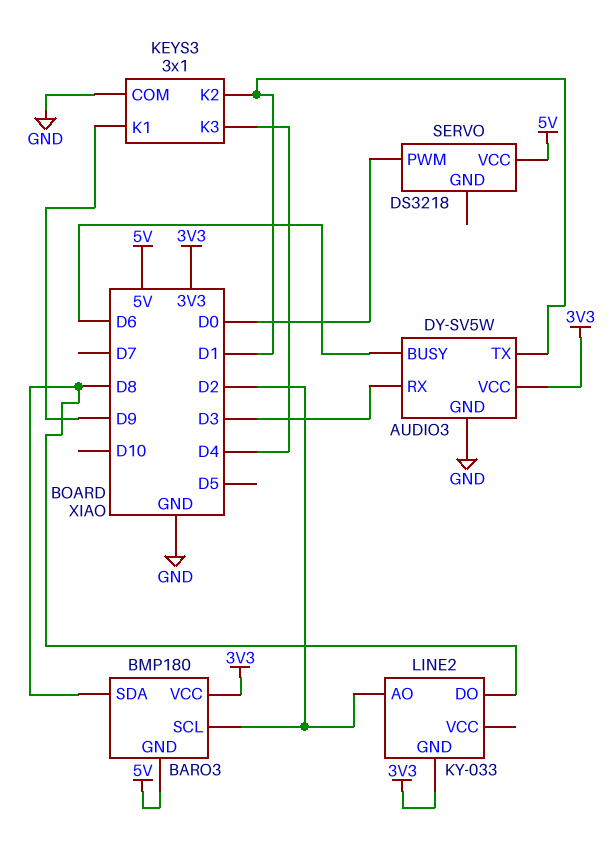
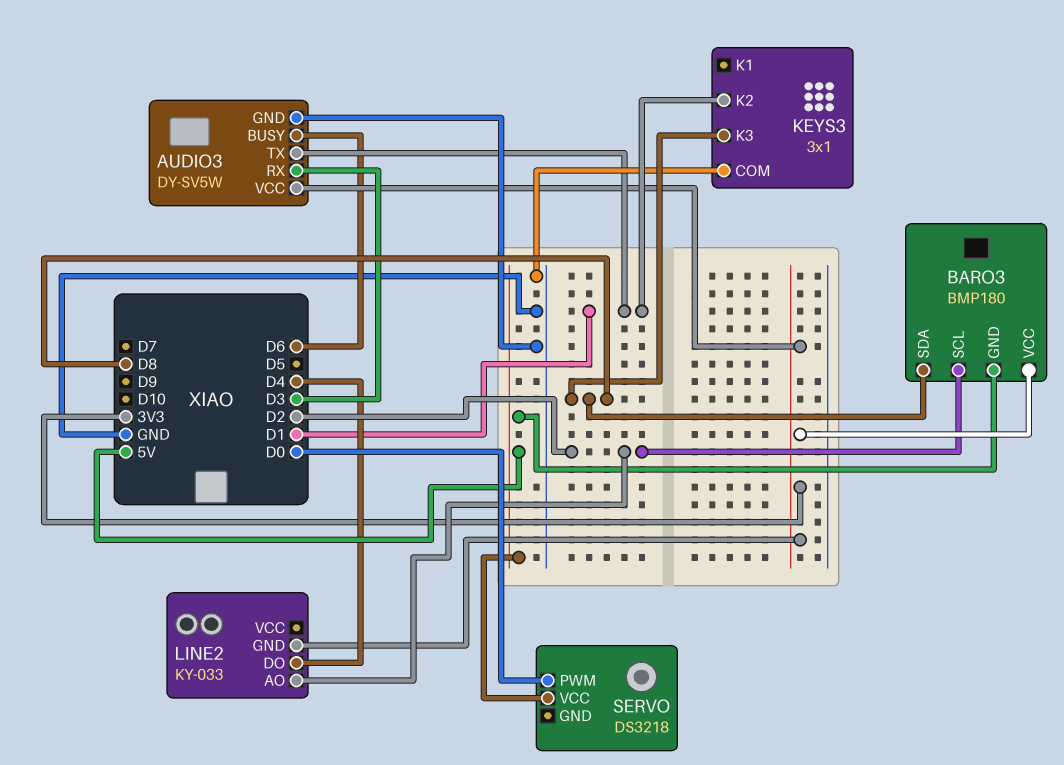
KEYS3 pin K1: D9 -> none
KEYS3 pin K3: D4 -> D8
LINE2 pin DO: D8 -> D4

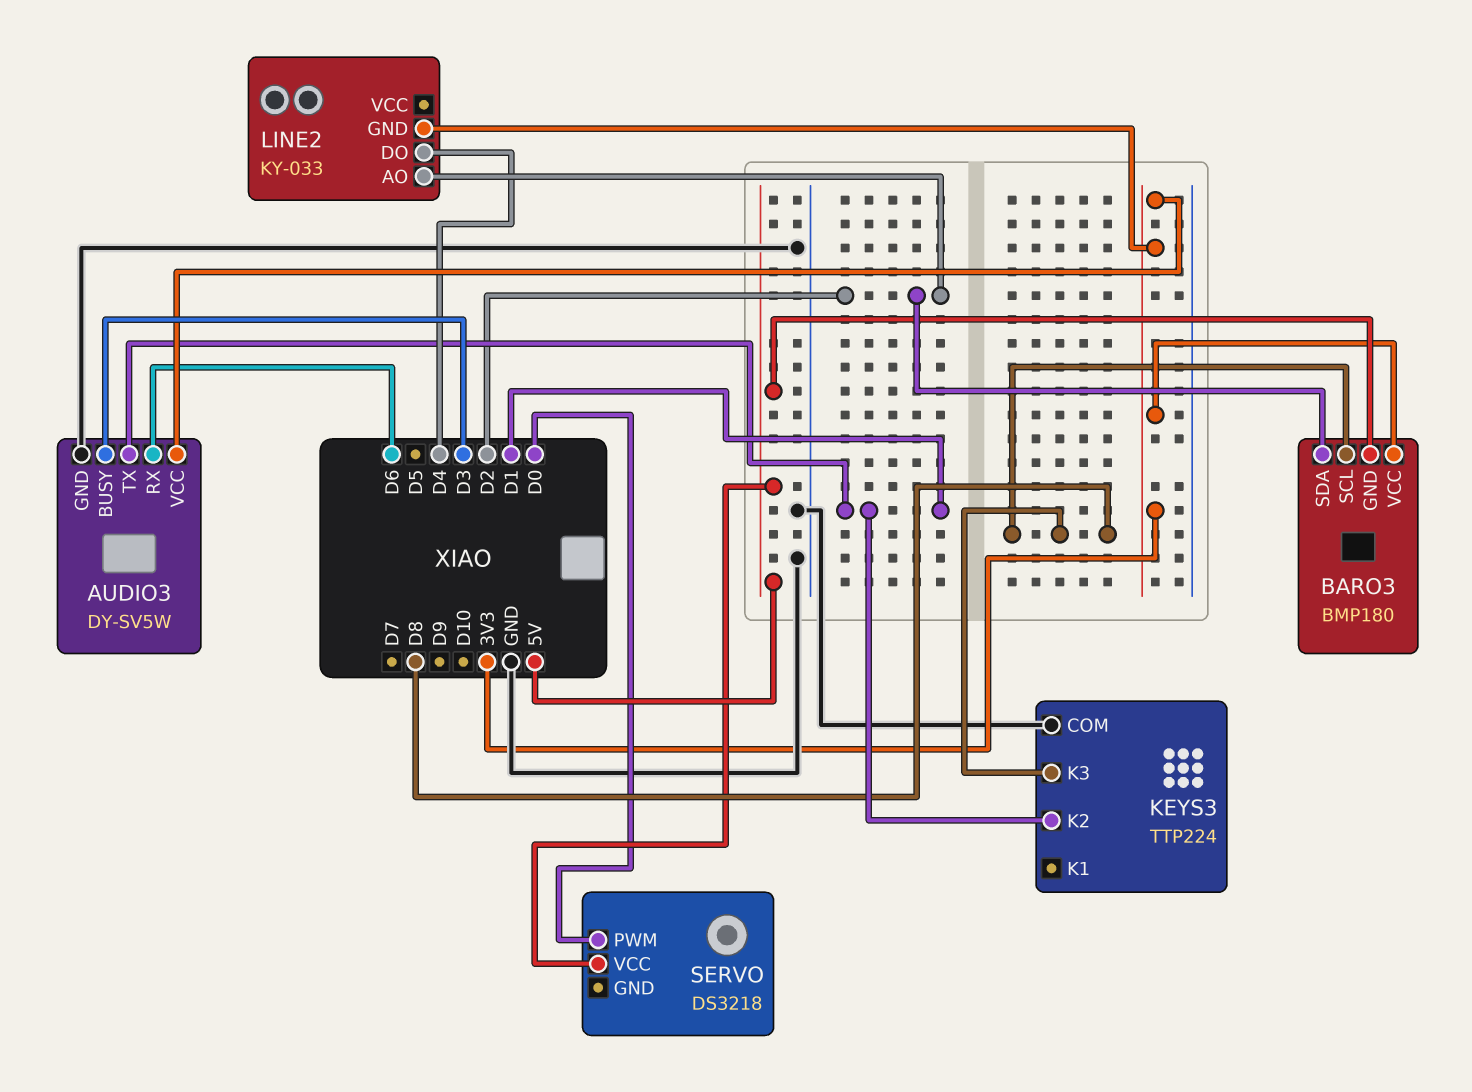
AUDIO3 pin BUSY: D6 -> D3
AUDIO3 pin RX: D3 -> D6
BARO3 pin SCL: D2 -> D8
BARO3 pin SDA: D8 -> D2
KEYS3: 3x1 -> TTP224

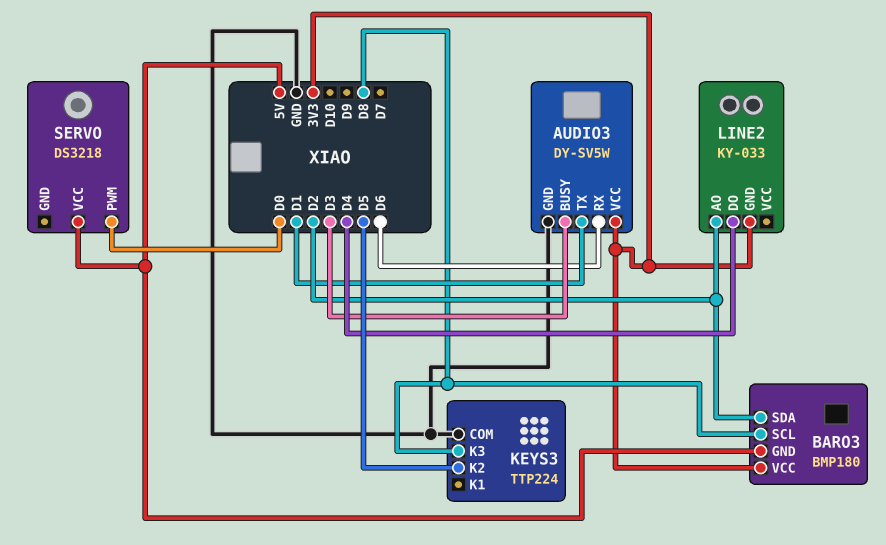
KEYS3 pin K2: D1 -> D5

